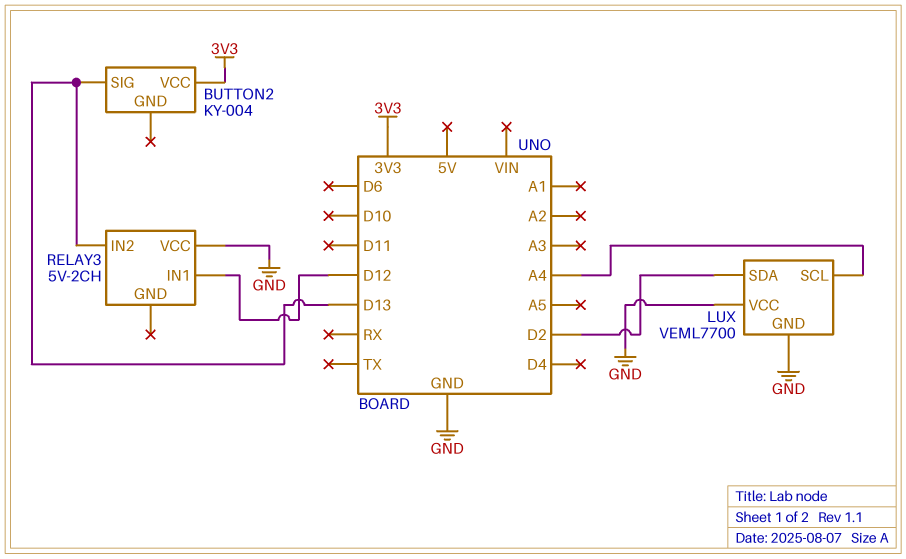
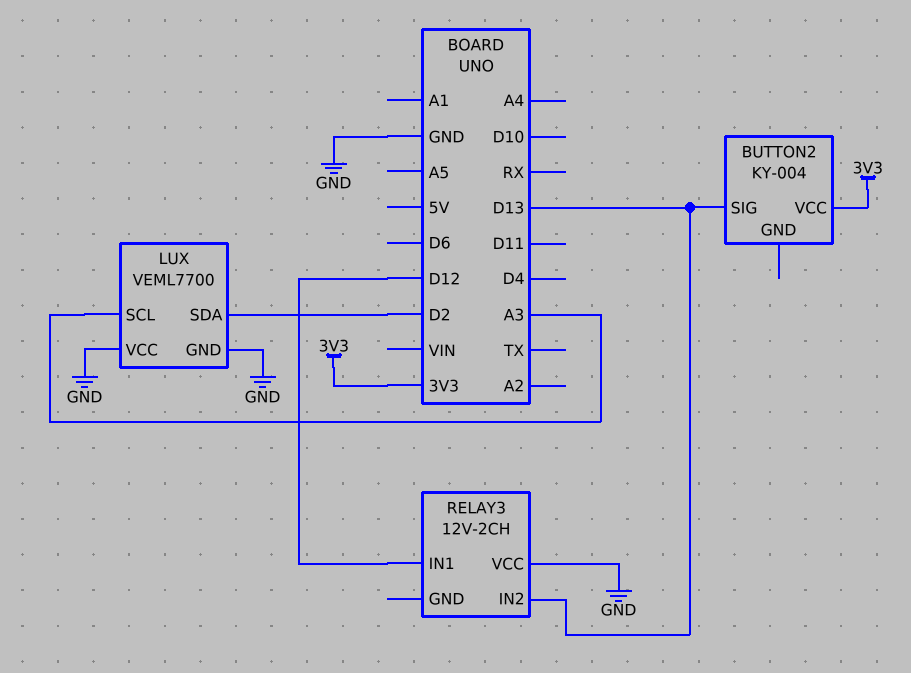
LUX pin SCL: A4 -> A3
RELAY3: 5V-2CH -> 12V-2CH

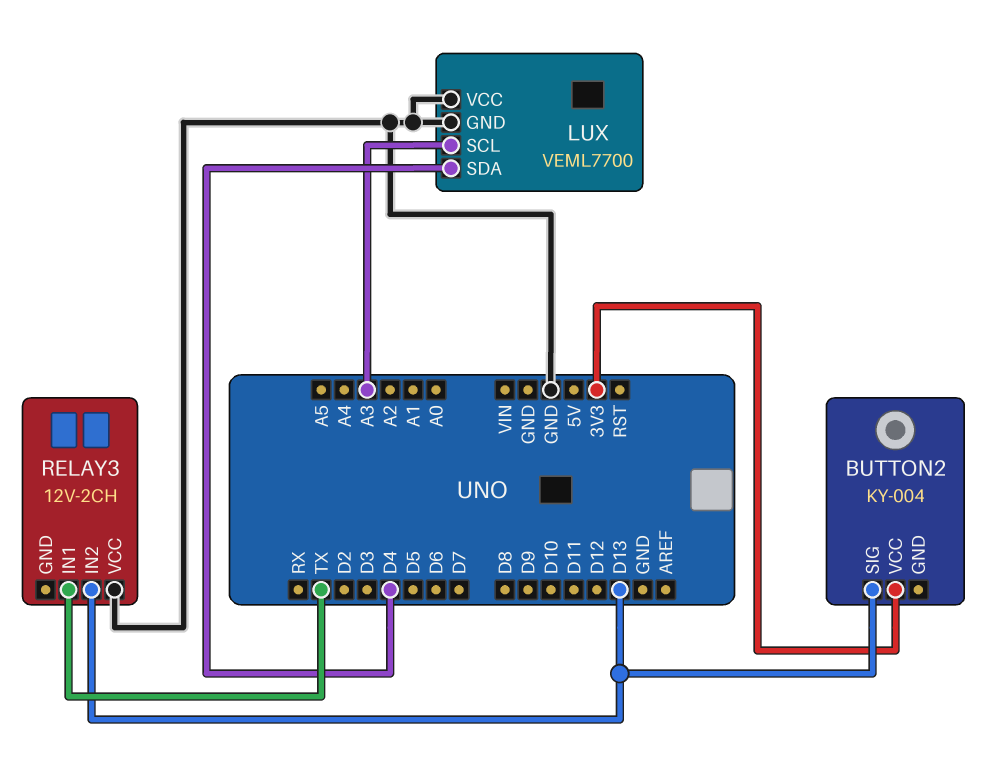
LUX pin SDA: D2 -> D4
RELAY3 pin IN1: D12 -> TX

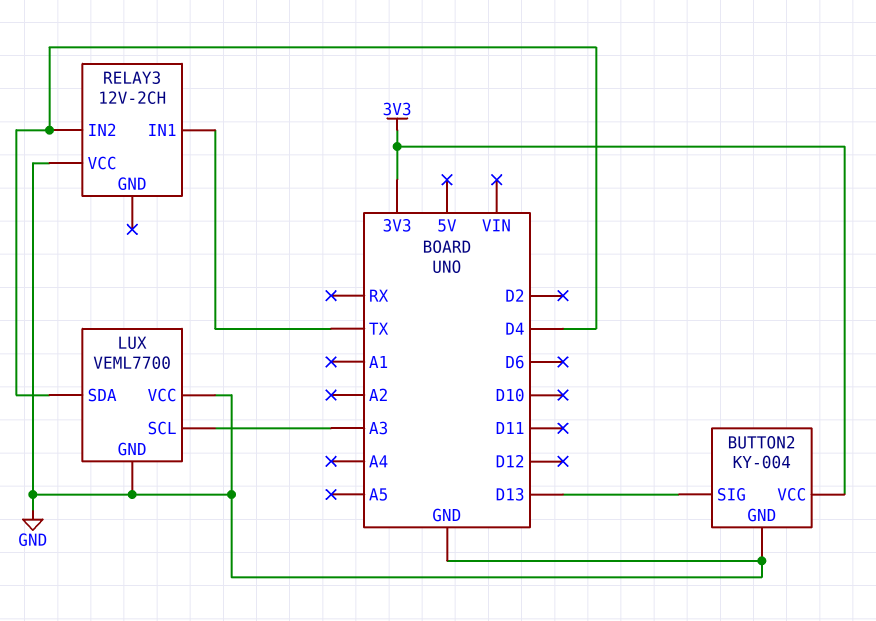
BUTTON2 pin GND: none -> GND
RELAY3 pin IN2: D13 -> D4

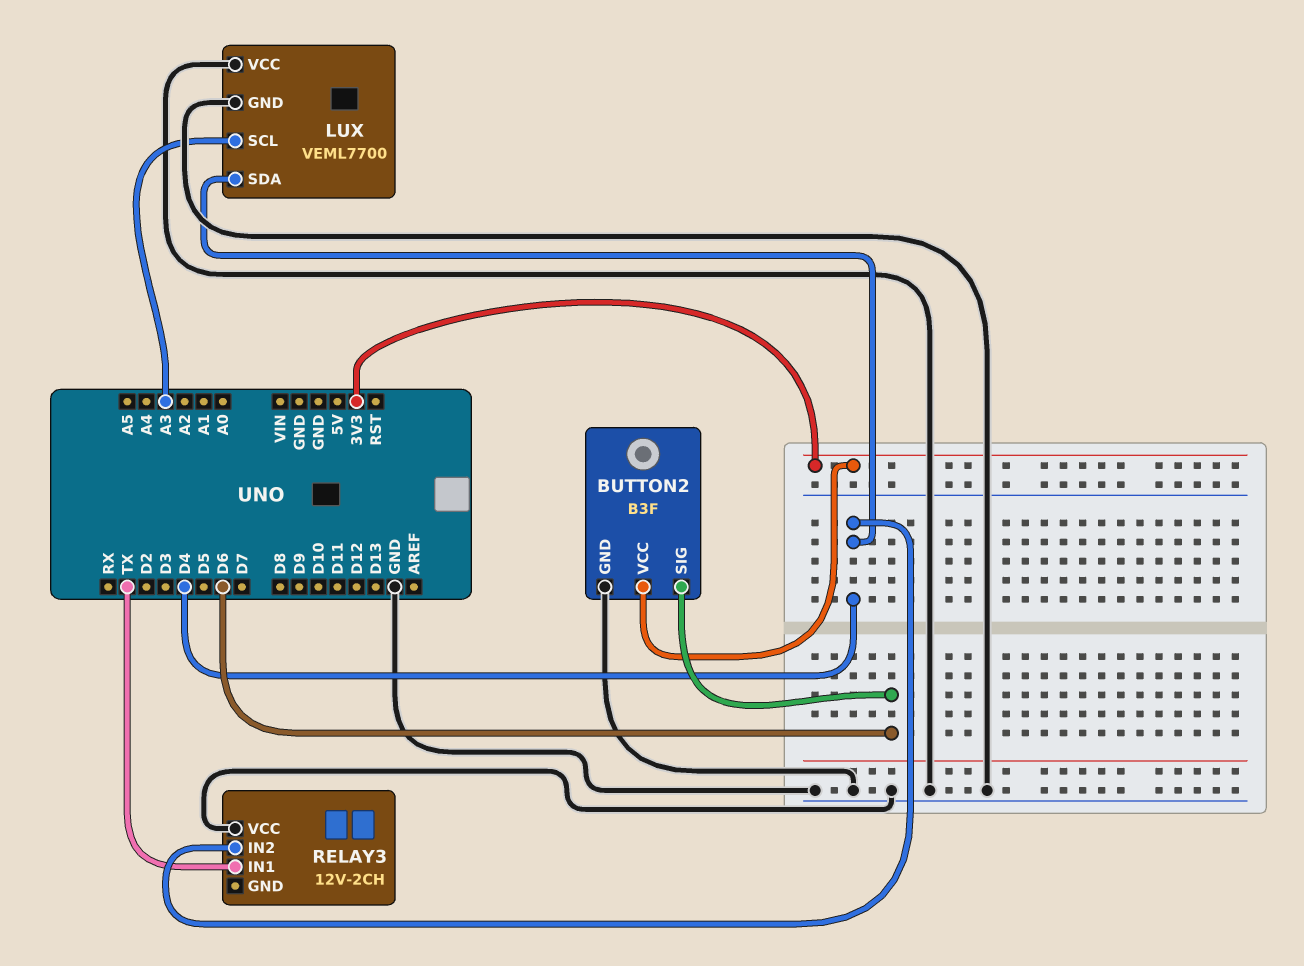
BUTTON2: KY-004 -> B3F
BUTTON2 pin SIG: D13 -> D6

